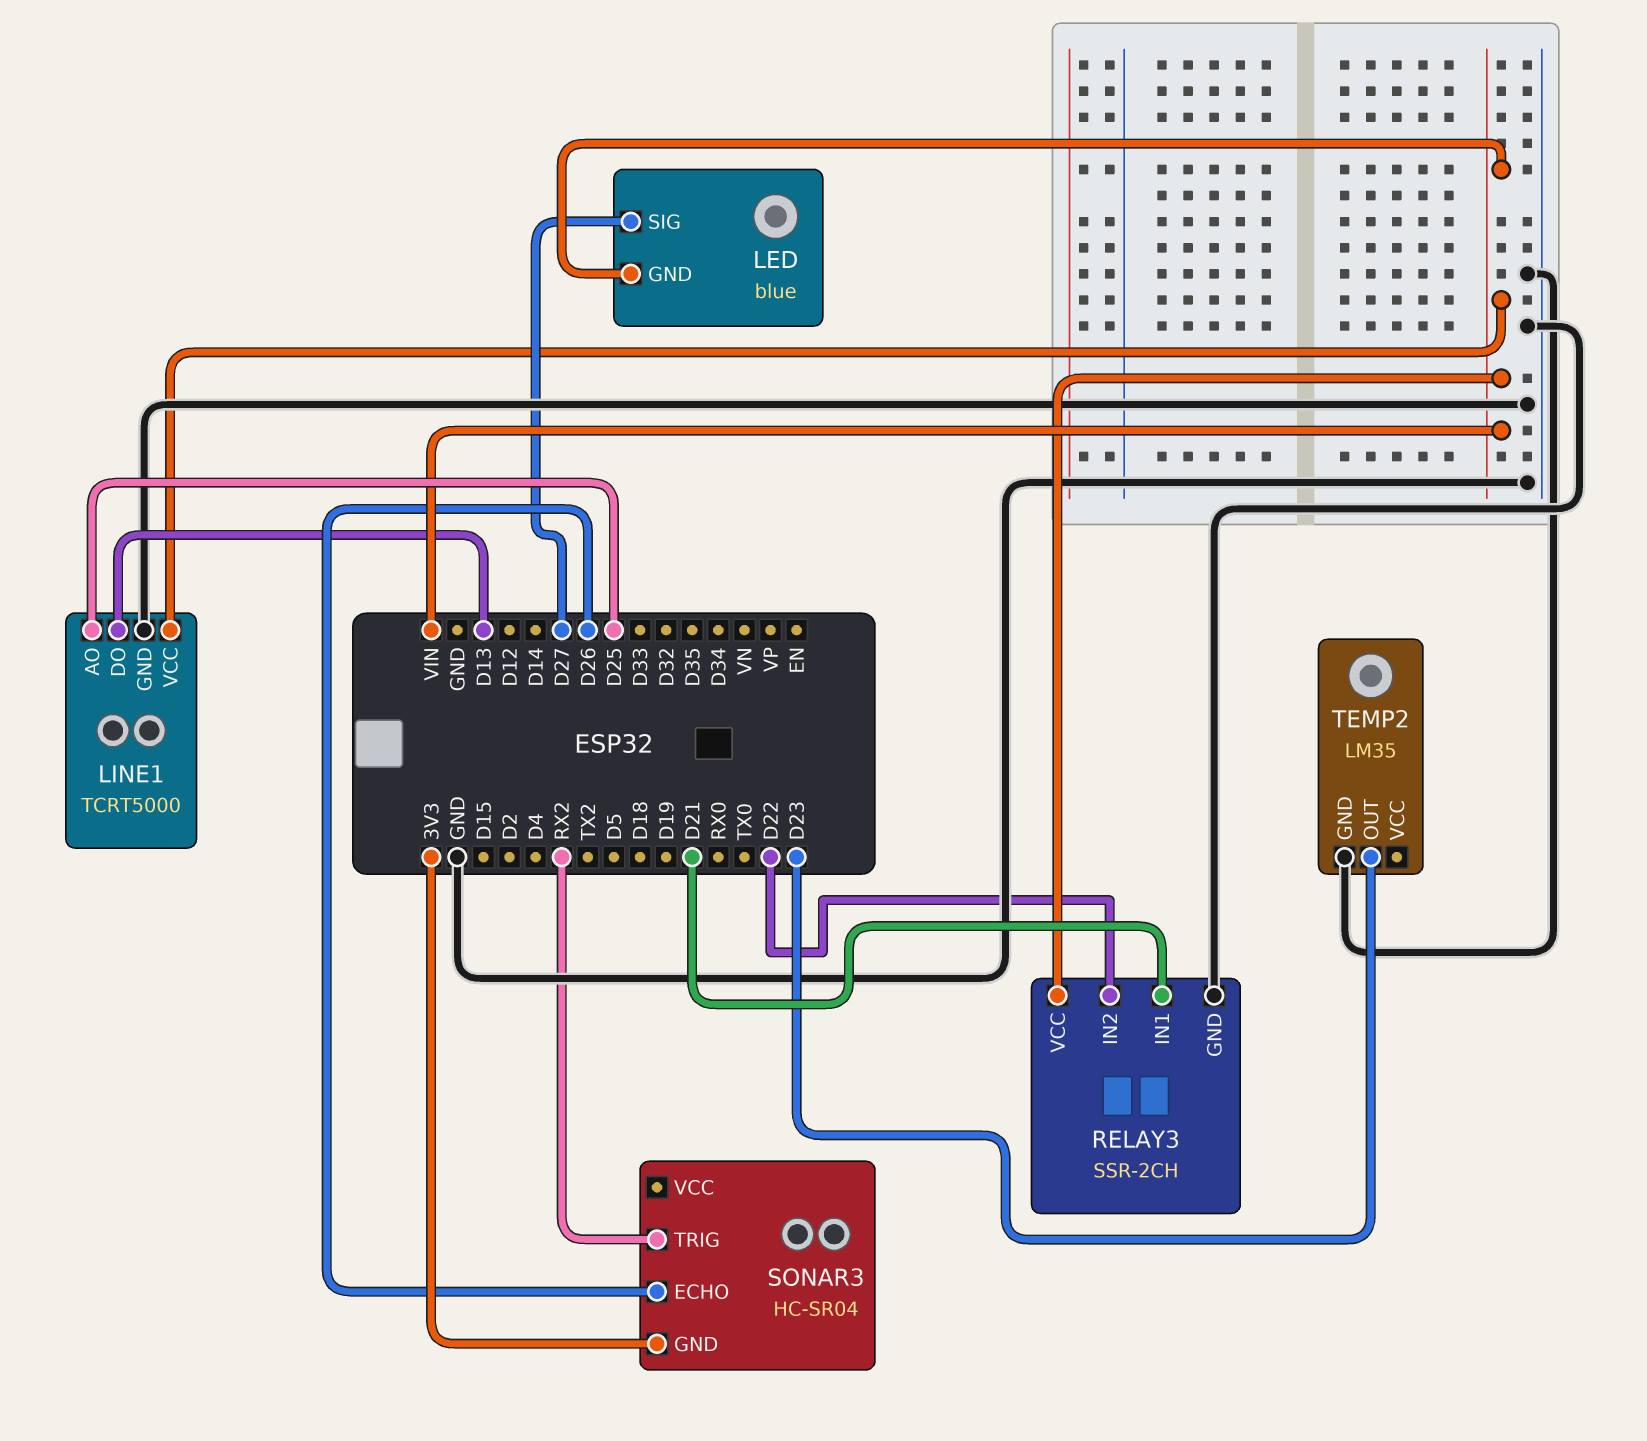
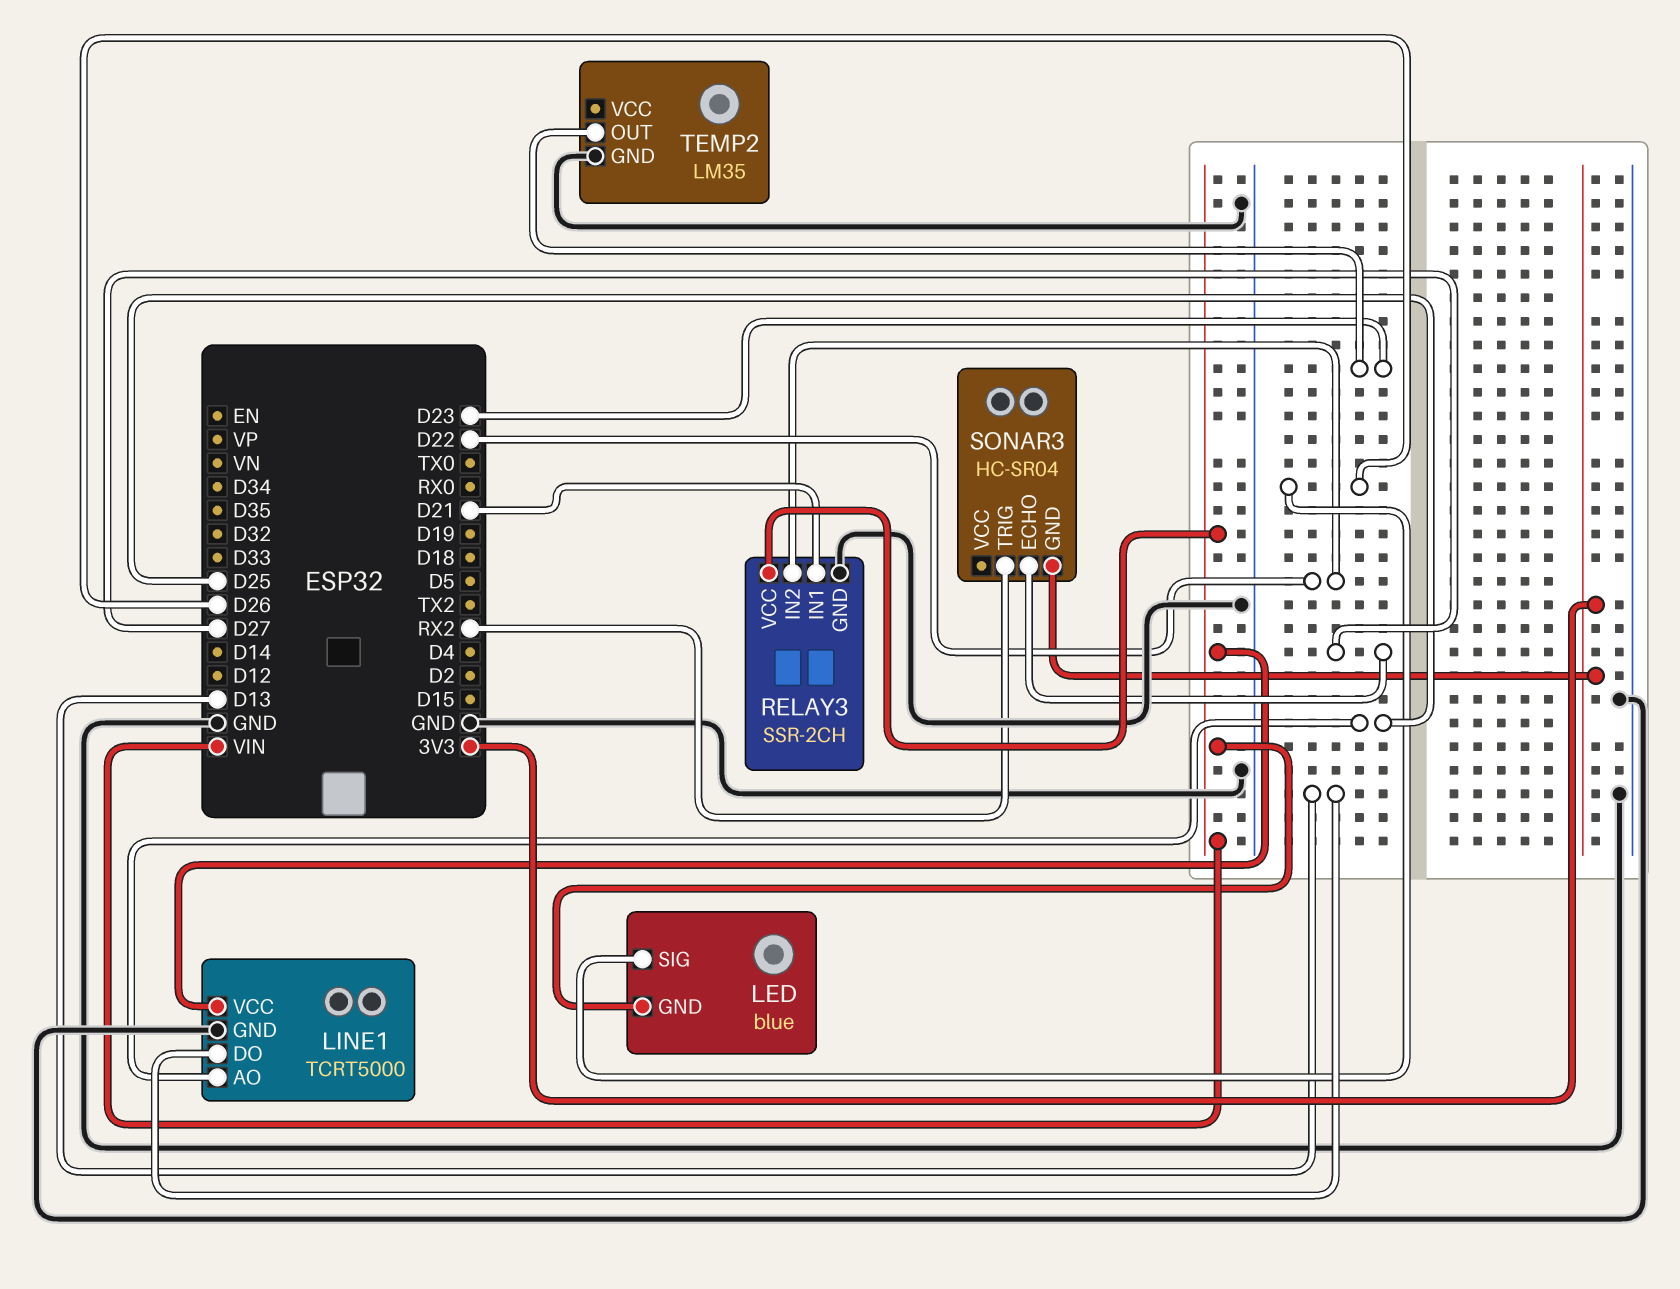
LED pin SIG: D27 -> D26
SONAR3 pin ECHO: D26 -> D27

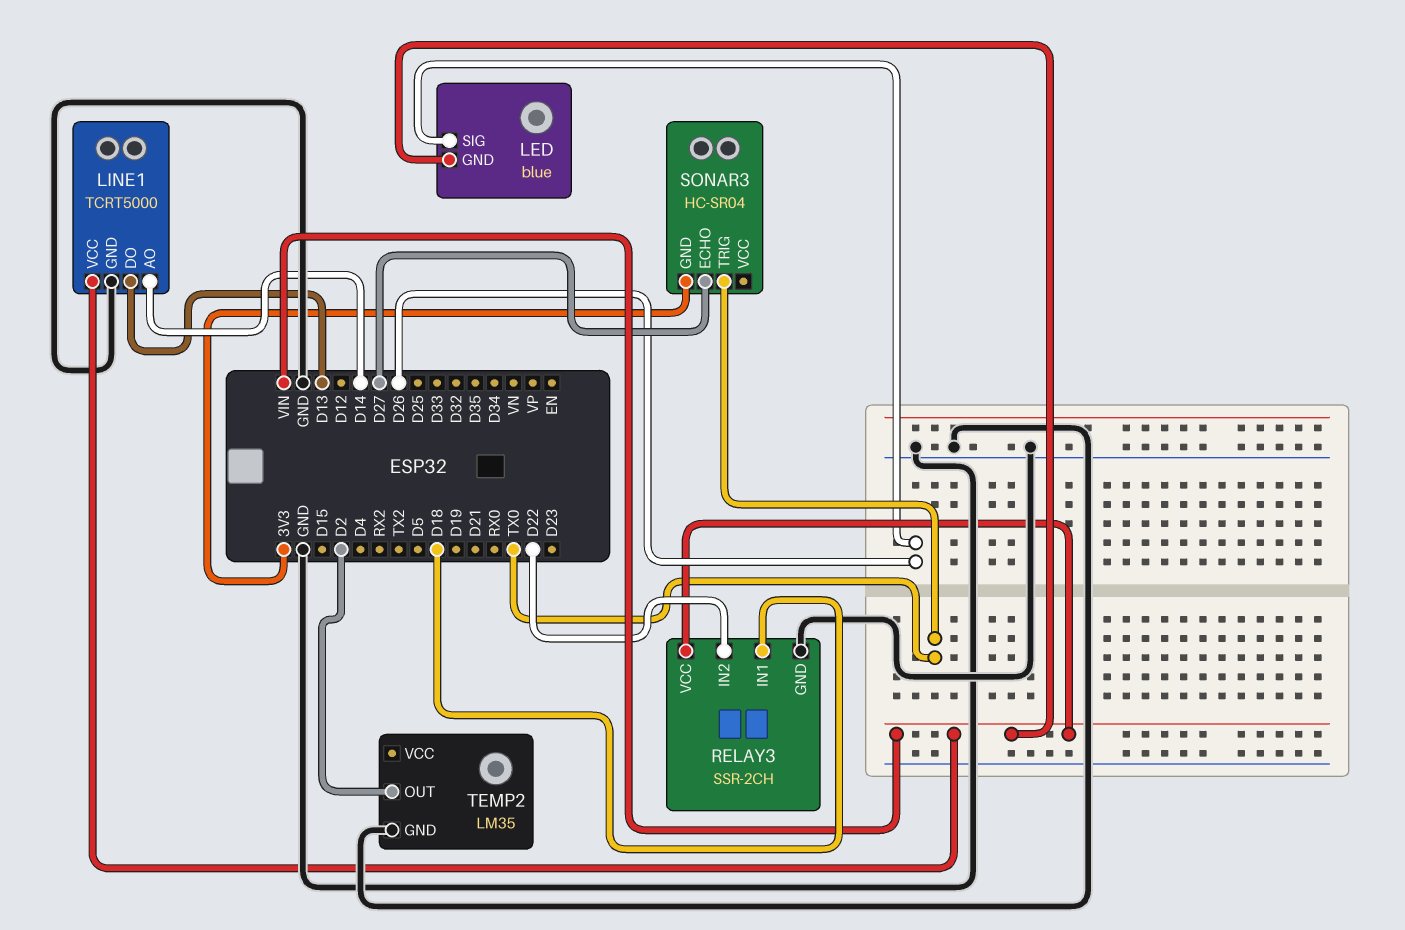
LINE1 pin AO: D25 -> D14
RELAY3 pin IN1: D21 -> D18
SONAR3 pin TRIG: RX2 -> TX0
TEMP2 pin OUT: D23 -> D2

